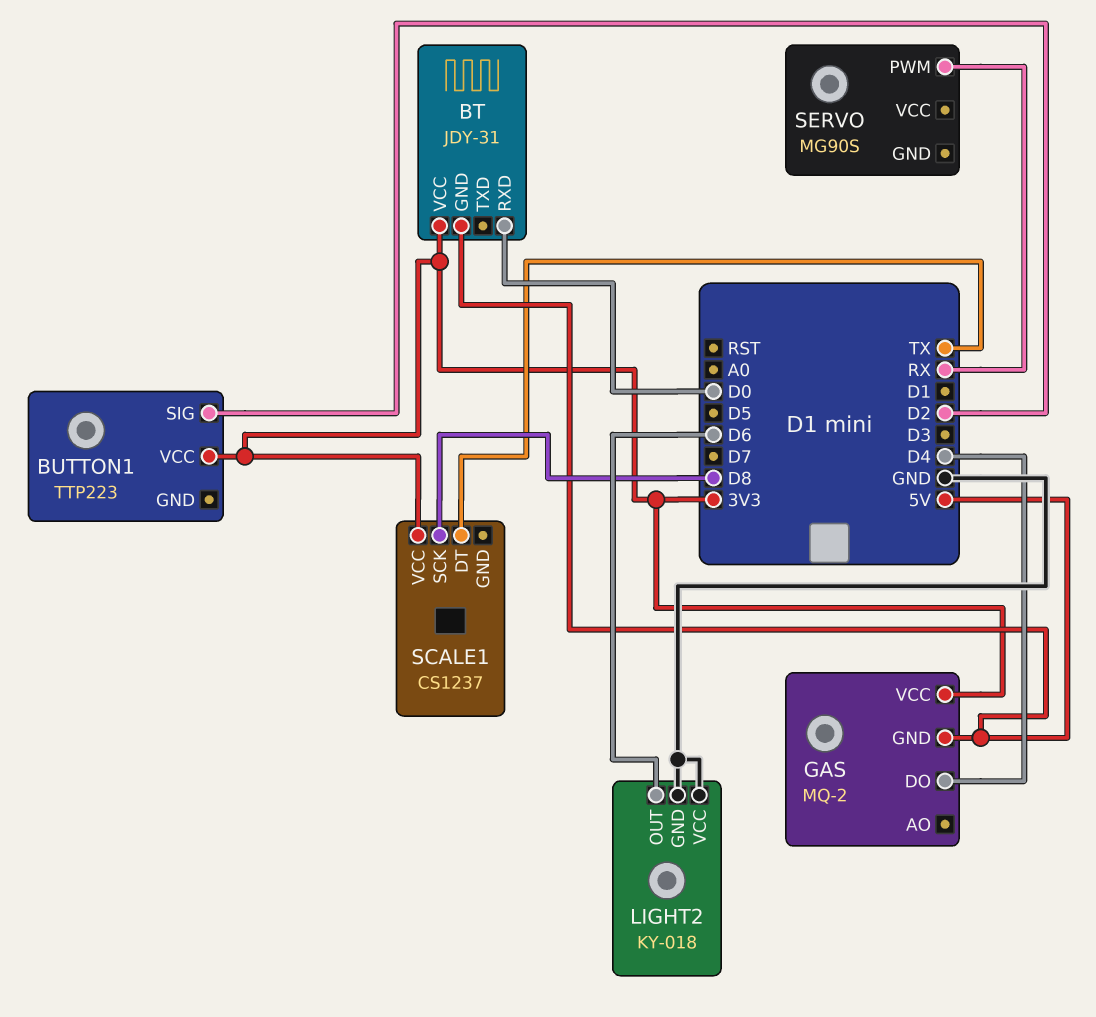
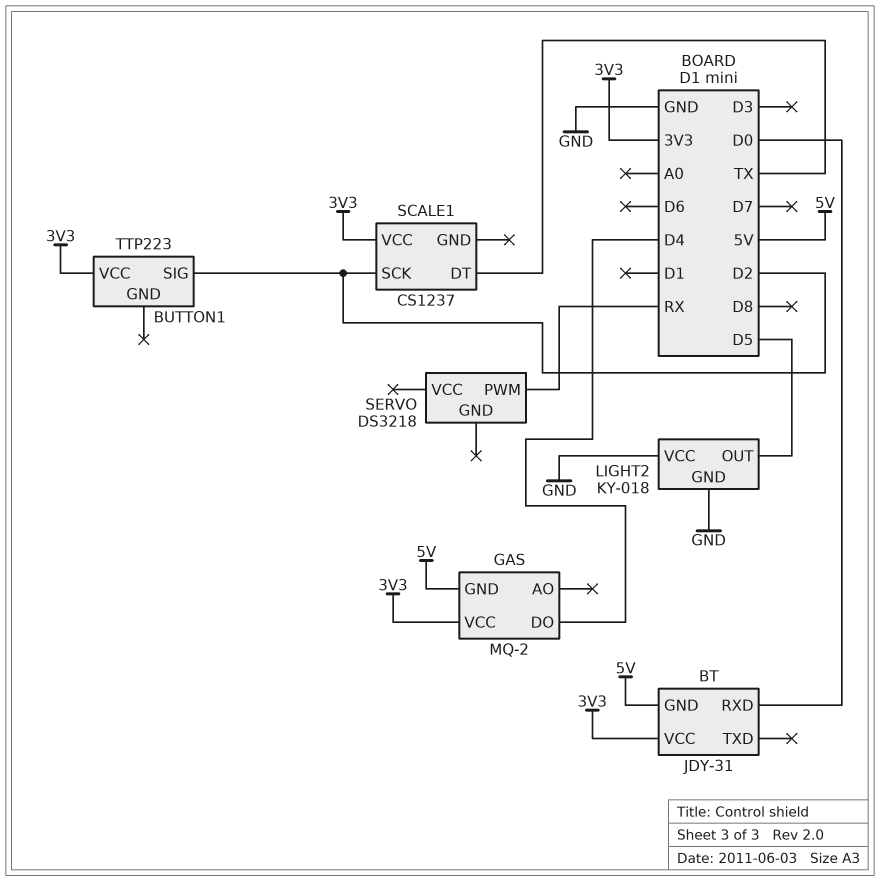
LIGHT2 pin OUT: D6 -> D5
SCALE1 pin SCK: D8 -> D2
SERVO: MG90S -> DS3218

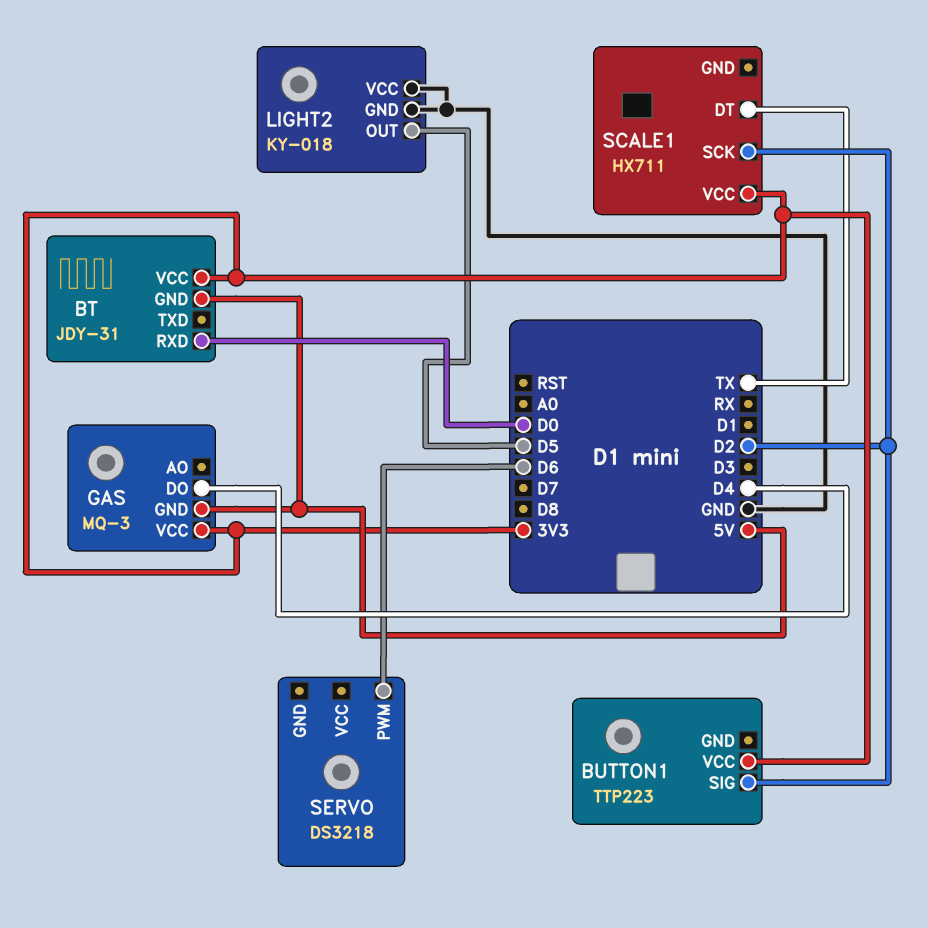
GAS: MQ-2 -> MQ-3
SCALE1: CS1237 -> HX711
SERVO pin PWM: RX -> D6

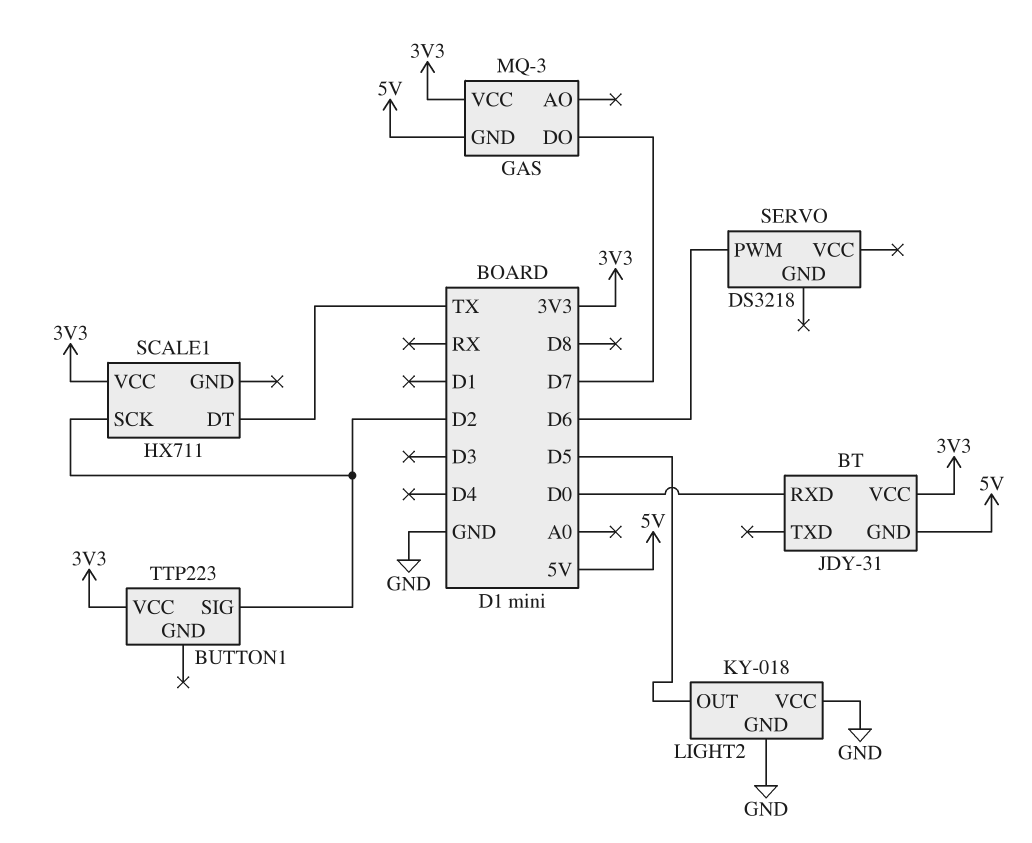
GAS pin DO: D4 -> D7

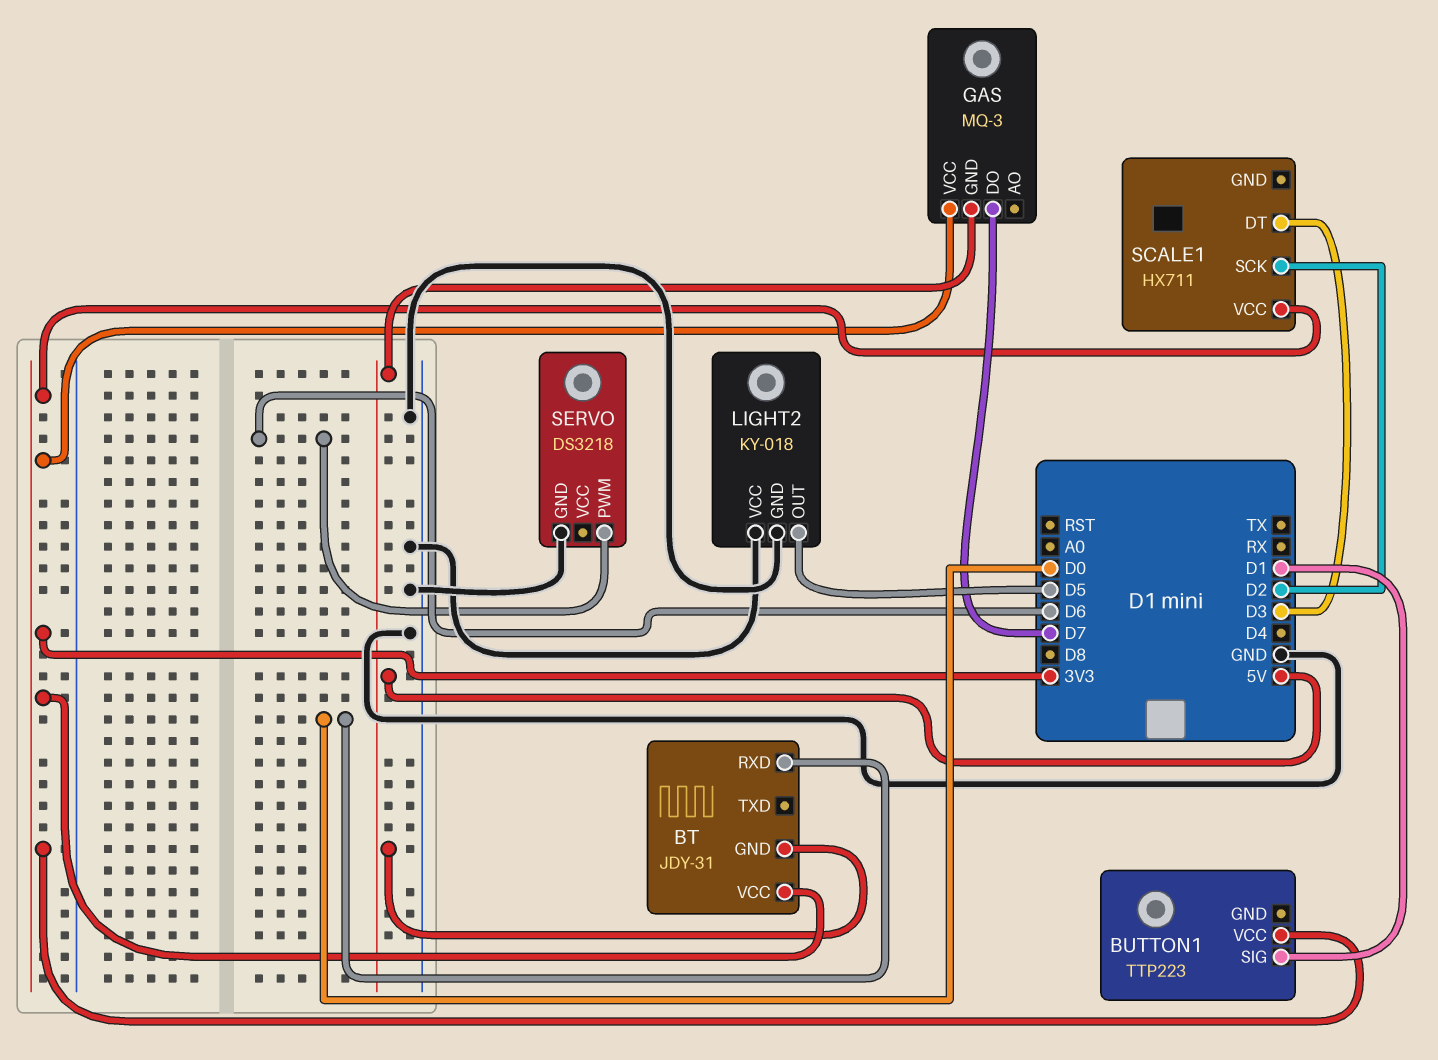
BUTTON1 pin SIG: D2 -> D1
SCALE1 pin DT: TX -> D3
SERVO pin GND: none -> GND

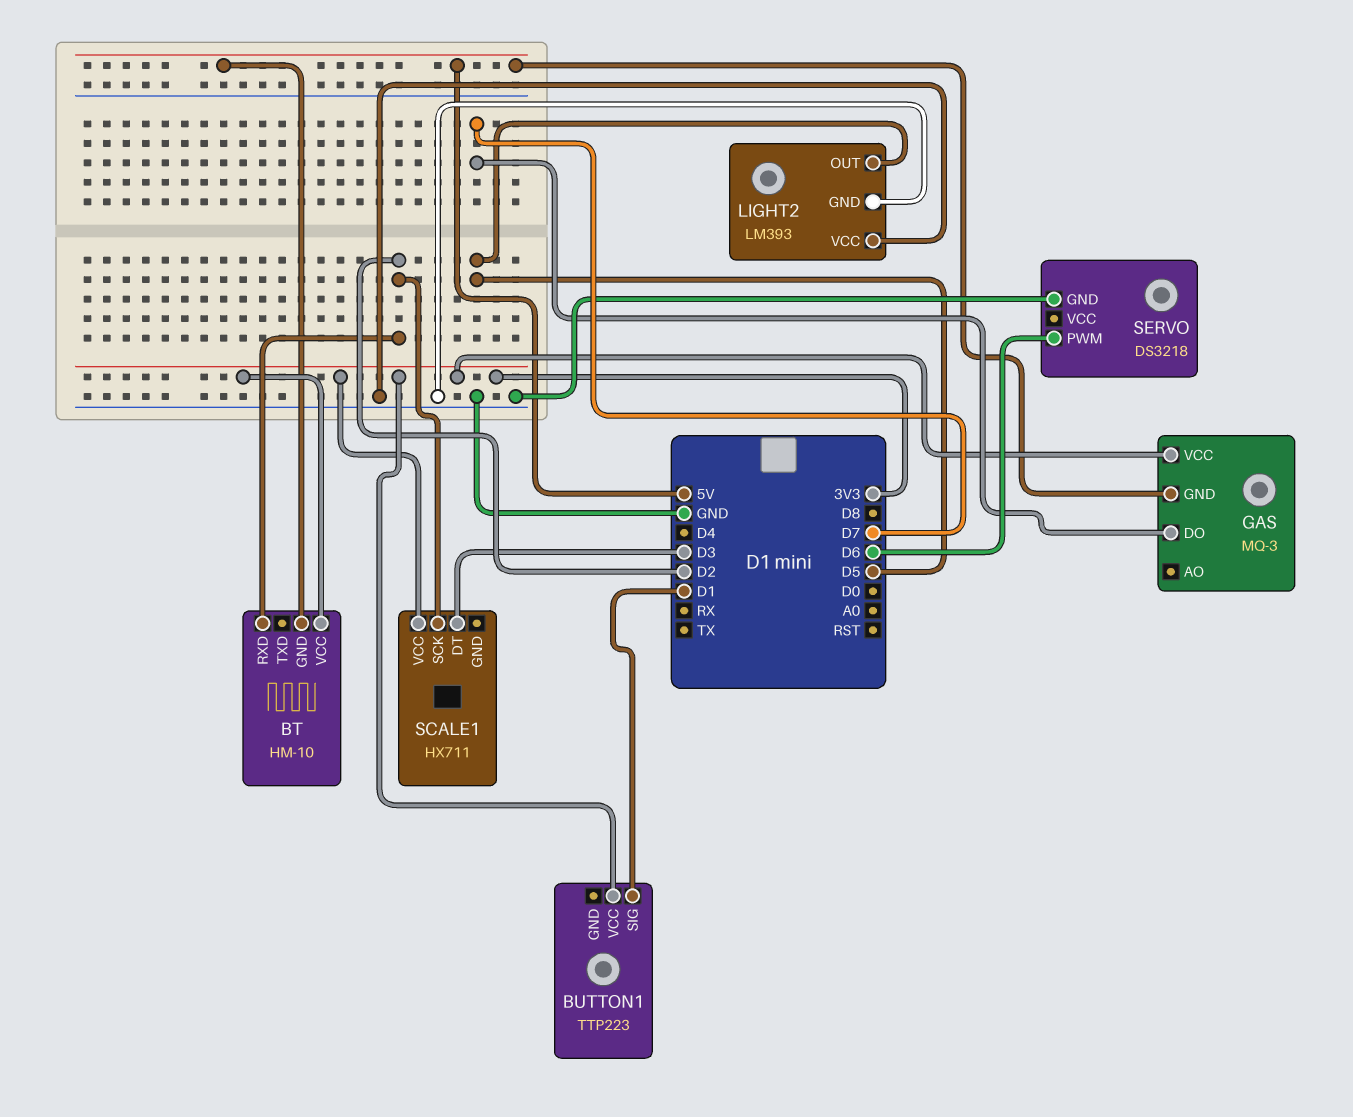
BT: JDY-31 -> HM-10
BT pin RXD: D0 -> D2
LIGHT2: KY-018 -> LM393

